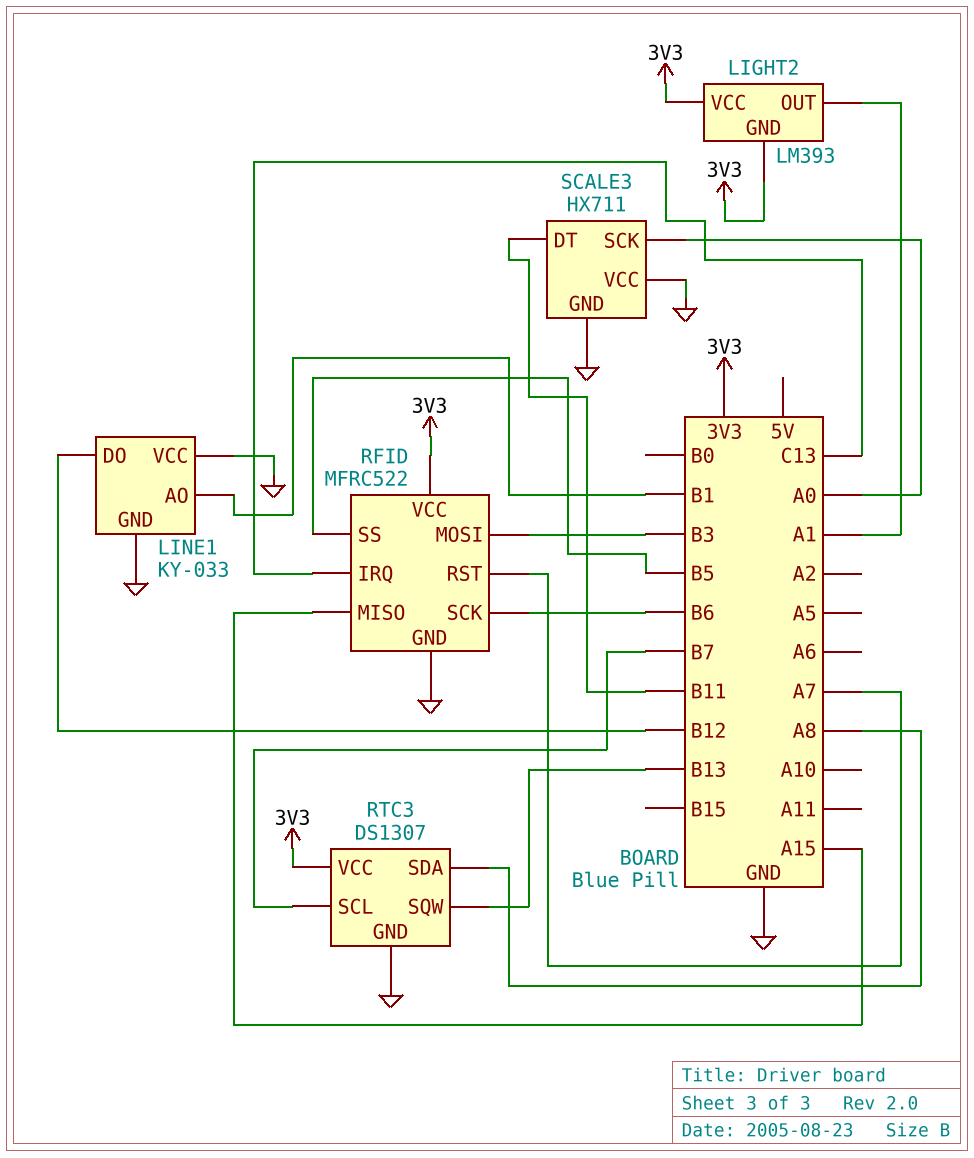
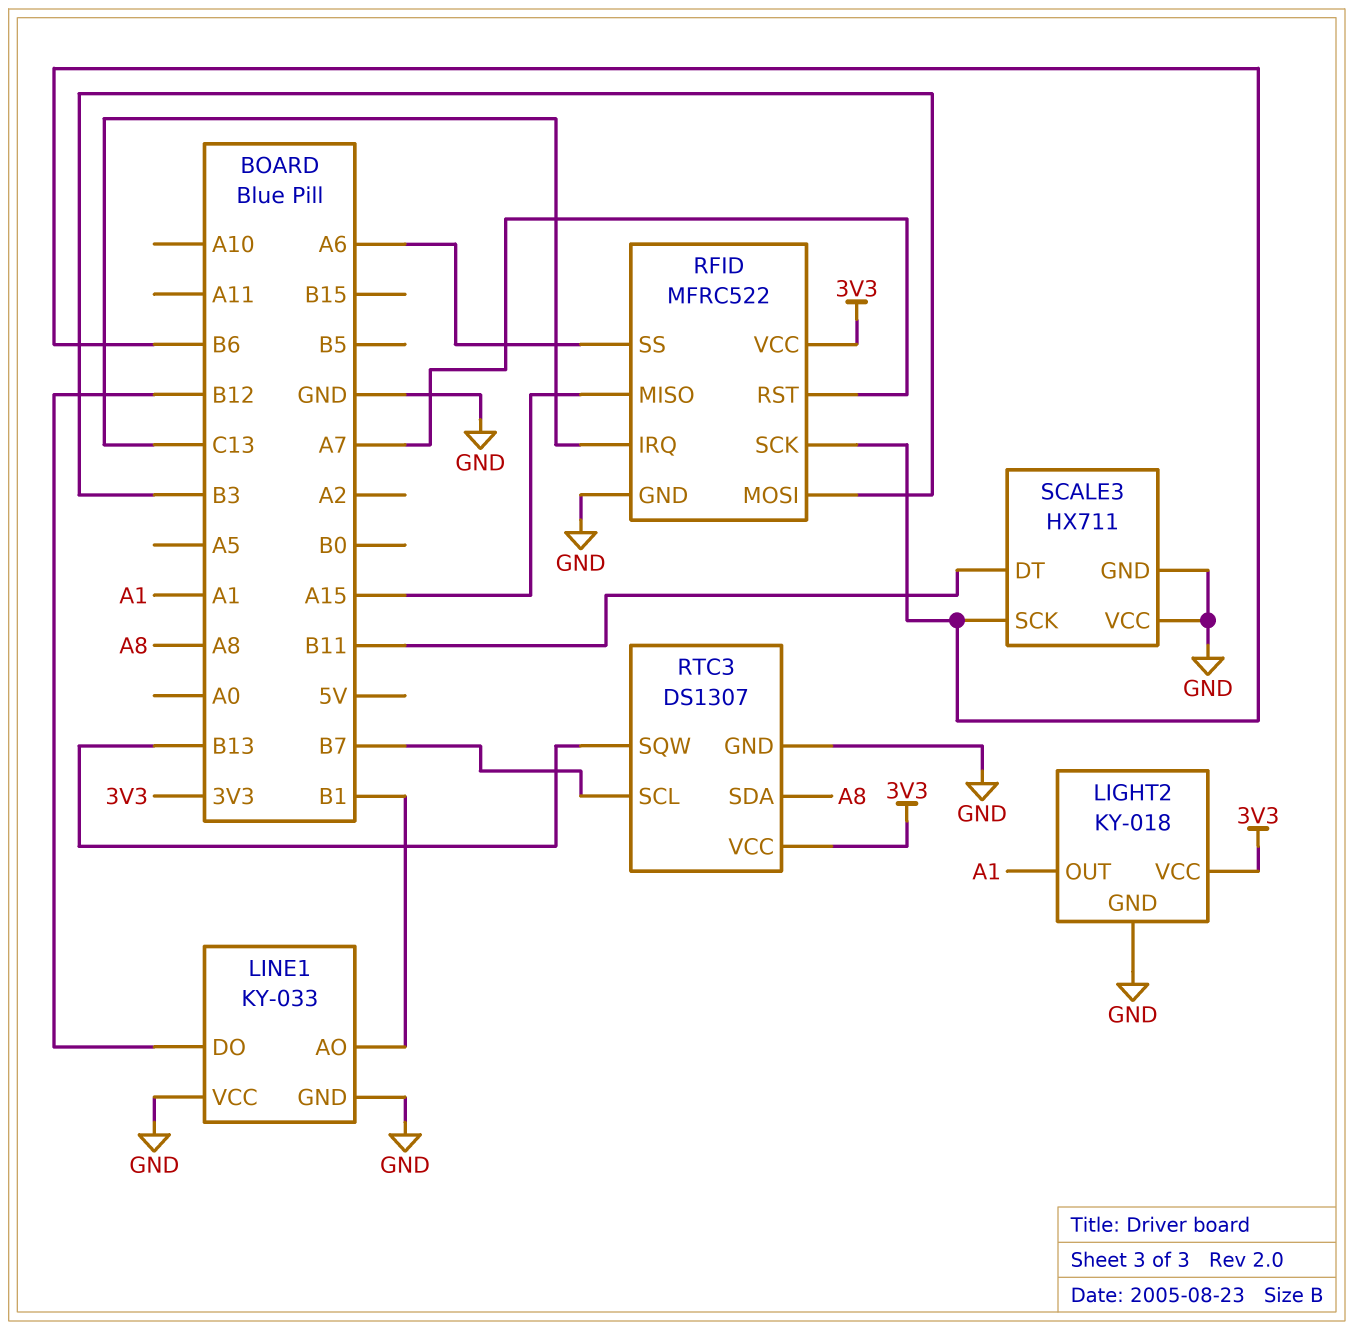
LIGHT2: LM393 -> KY-018
LIGHT2 pin GND: 3V3 -> GND
RFID pin SS: B5 -> A6
SCALE3 pin SCK: A0 -> B6

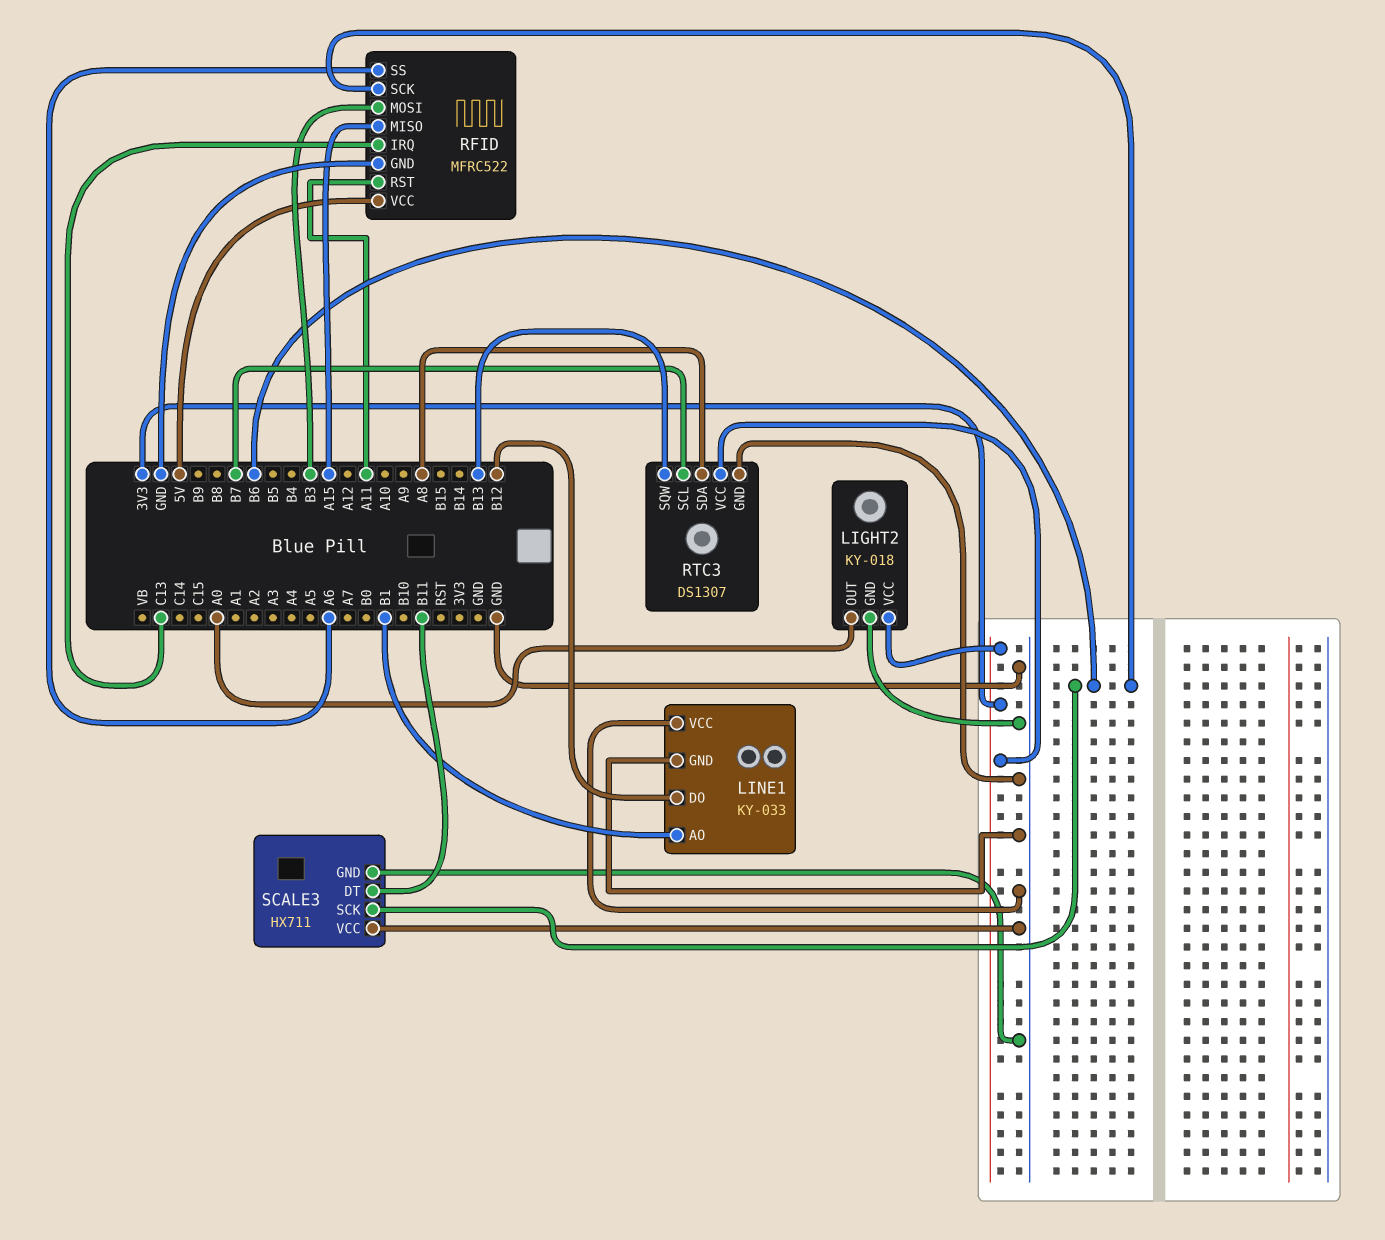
LIGHT2 pin OUT: A1 -> A0
RFID pin RST: A7 -> A11
RFID pin VCC: 3V3 -> 5V

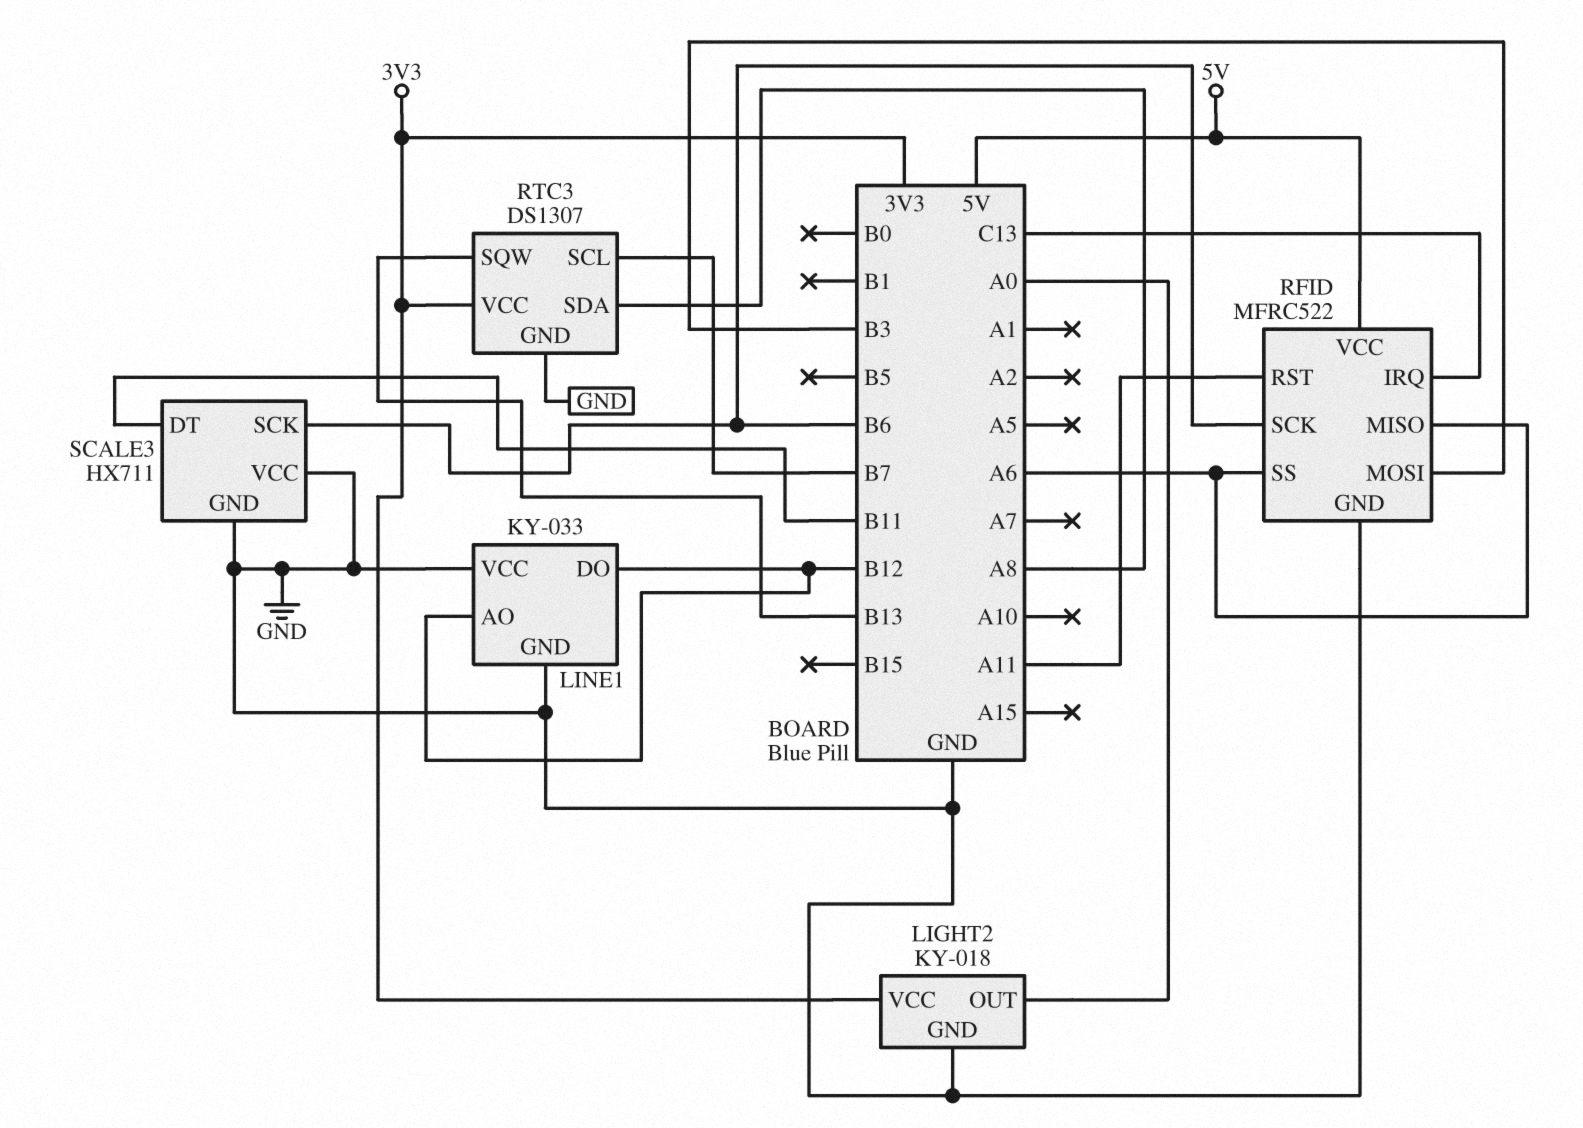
LINE1 pin AO: B1 -> B12
RFID pin MISO: A15 -> A6

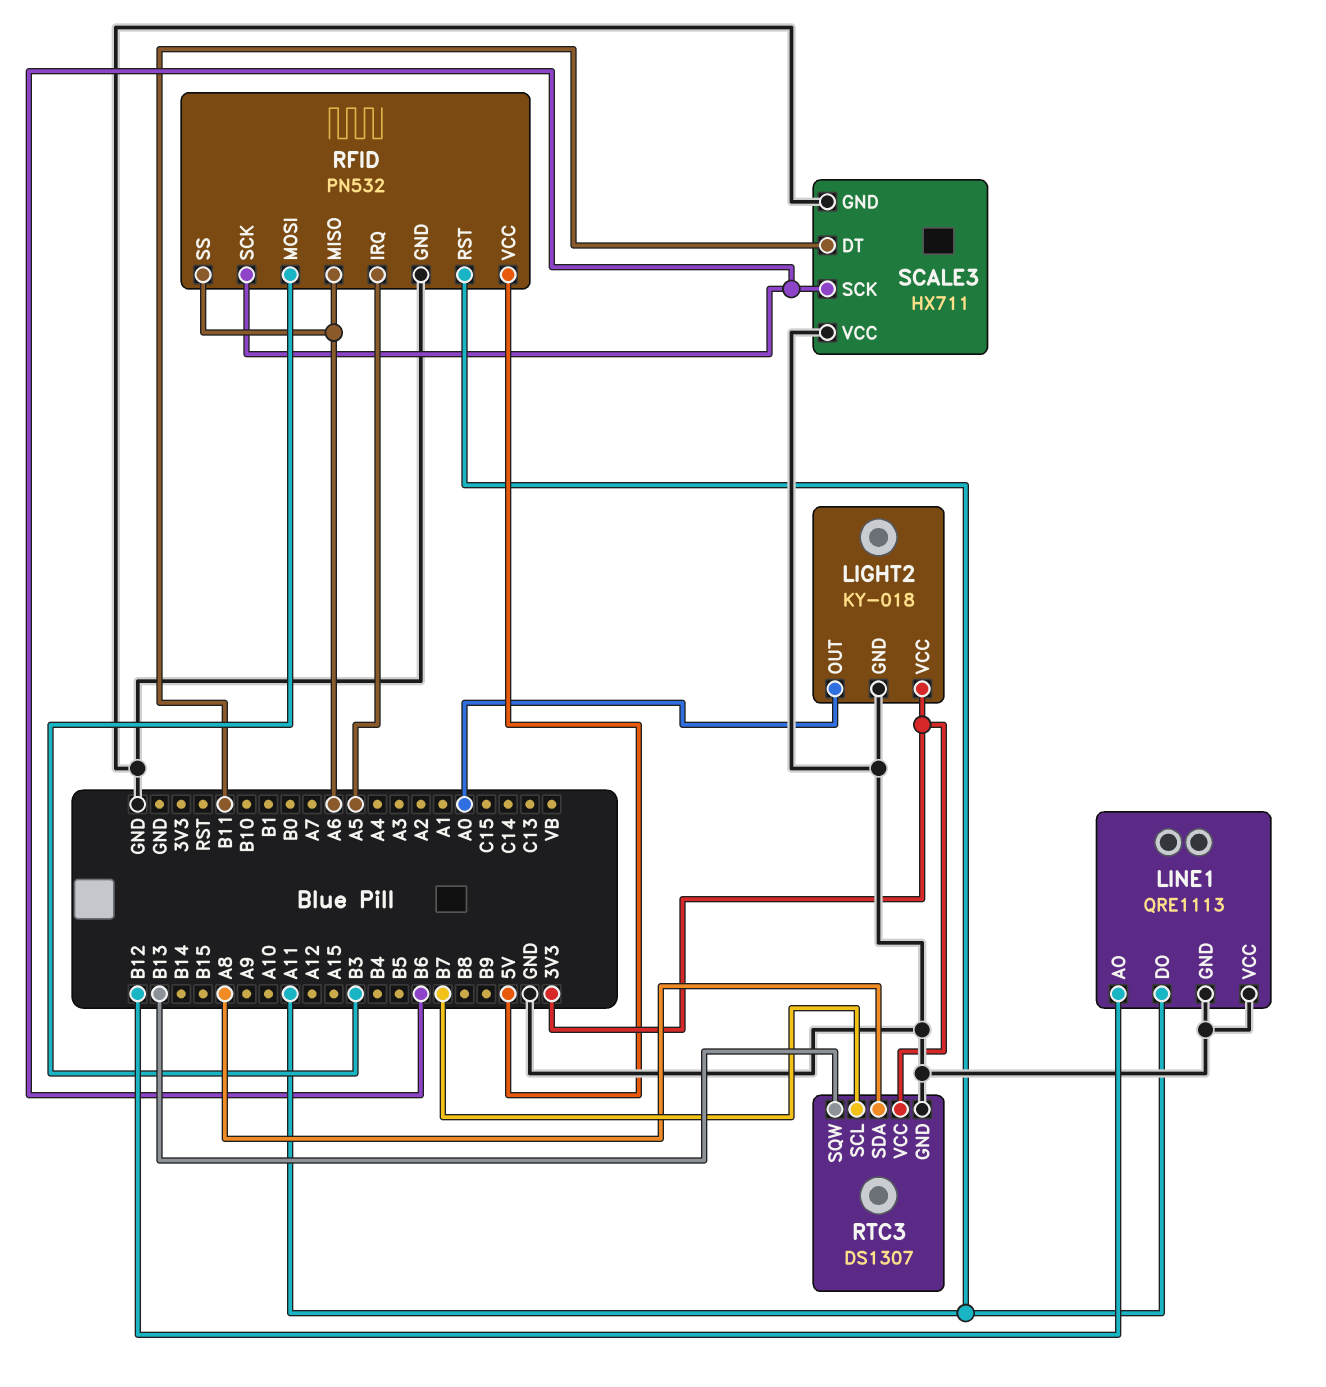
LINE1: KY-033 -> QRE1113
LINE1 pin DO: B12 -> A11
RFID: MFRC522 -> PN532
RFID pin IRQ: C13 -> A5

